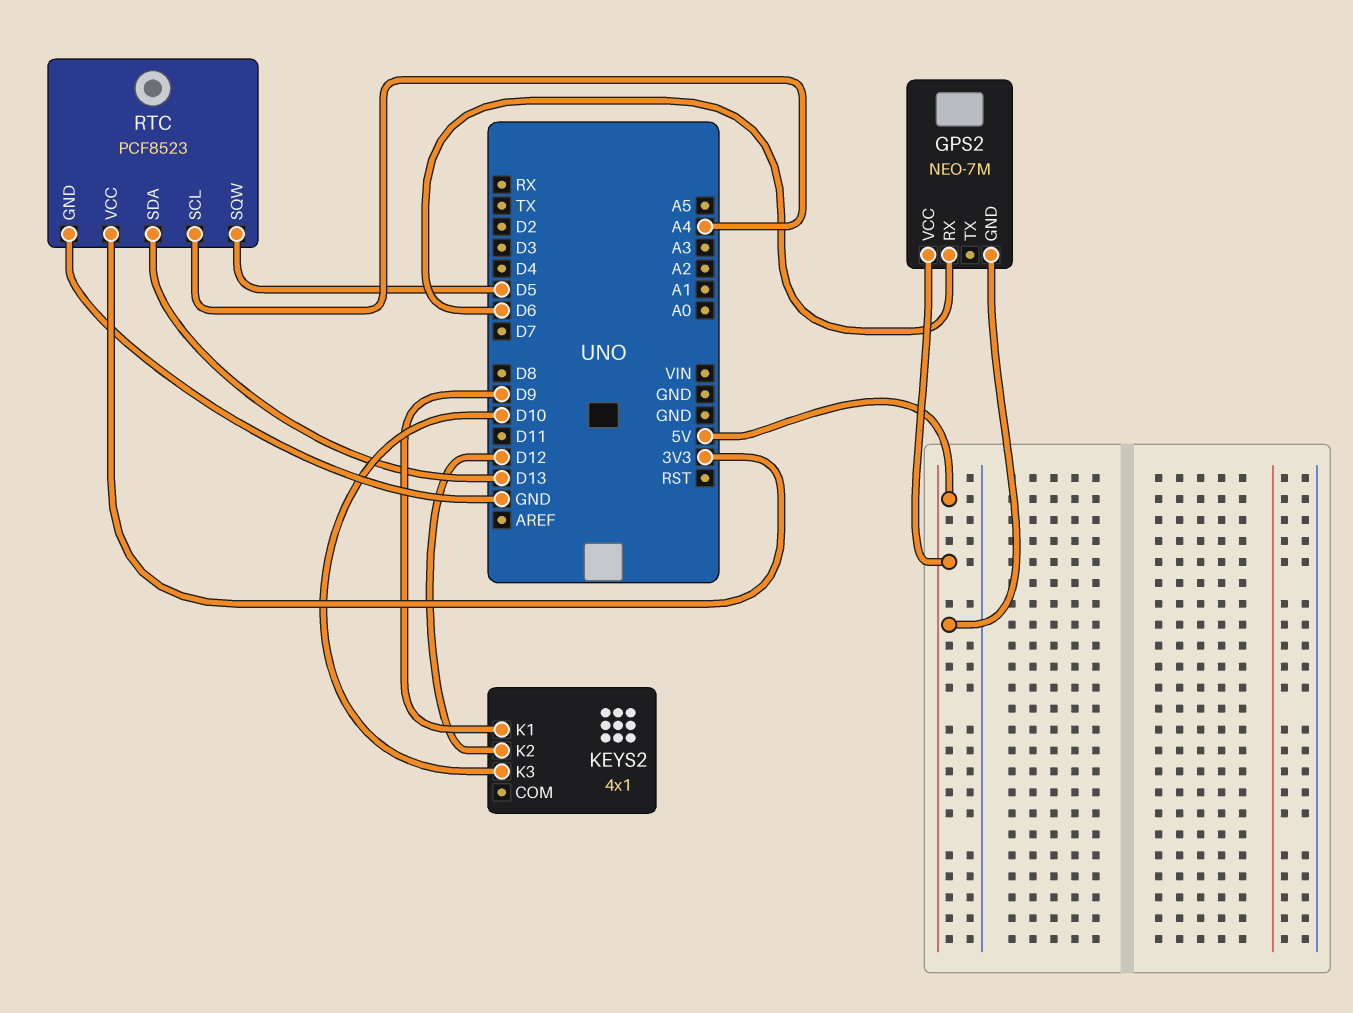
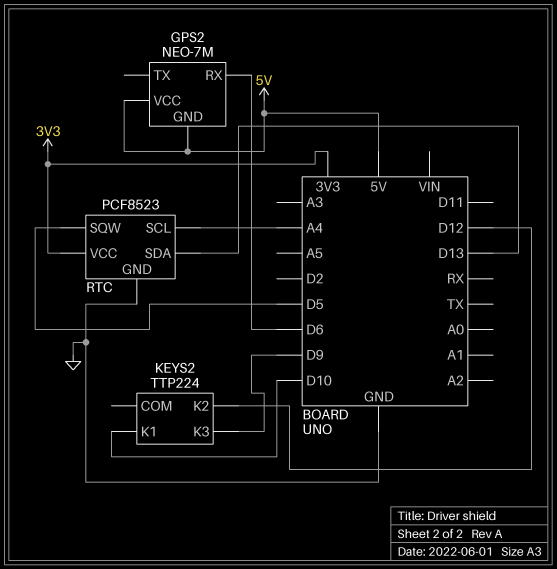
KEYS2: 4x1 -> TTP224
KEYS2 pin K1: D9 -> D10
KEYS2 pin K3: D10 -> D9

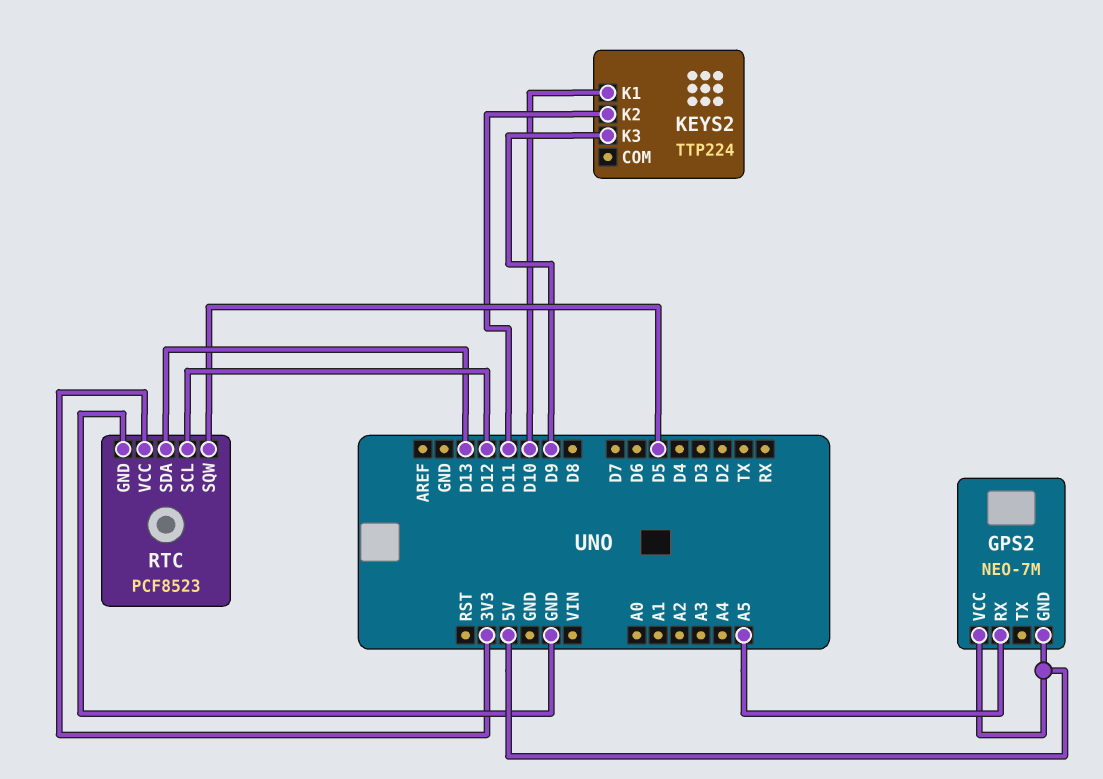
GPS2 pin RX: D6 -> A5
KEYS2 pin K2: D12 -> D11
RTC pin SCL: A4 -> D12

